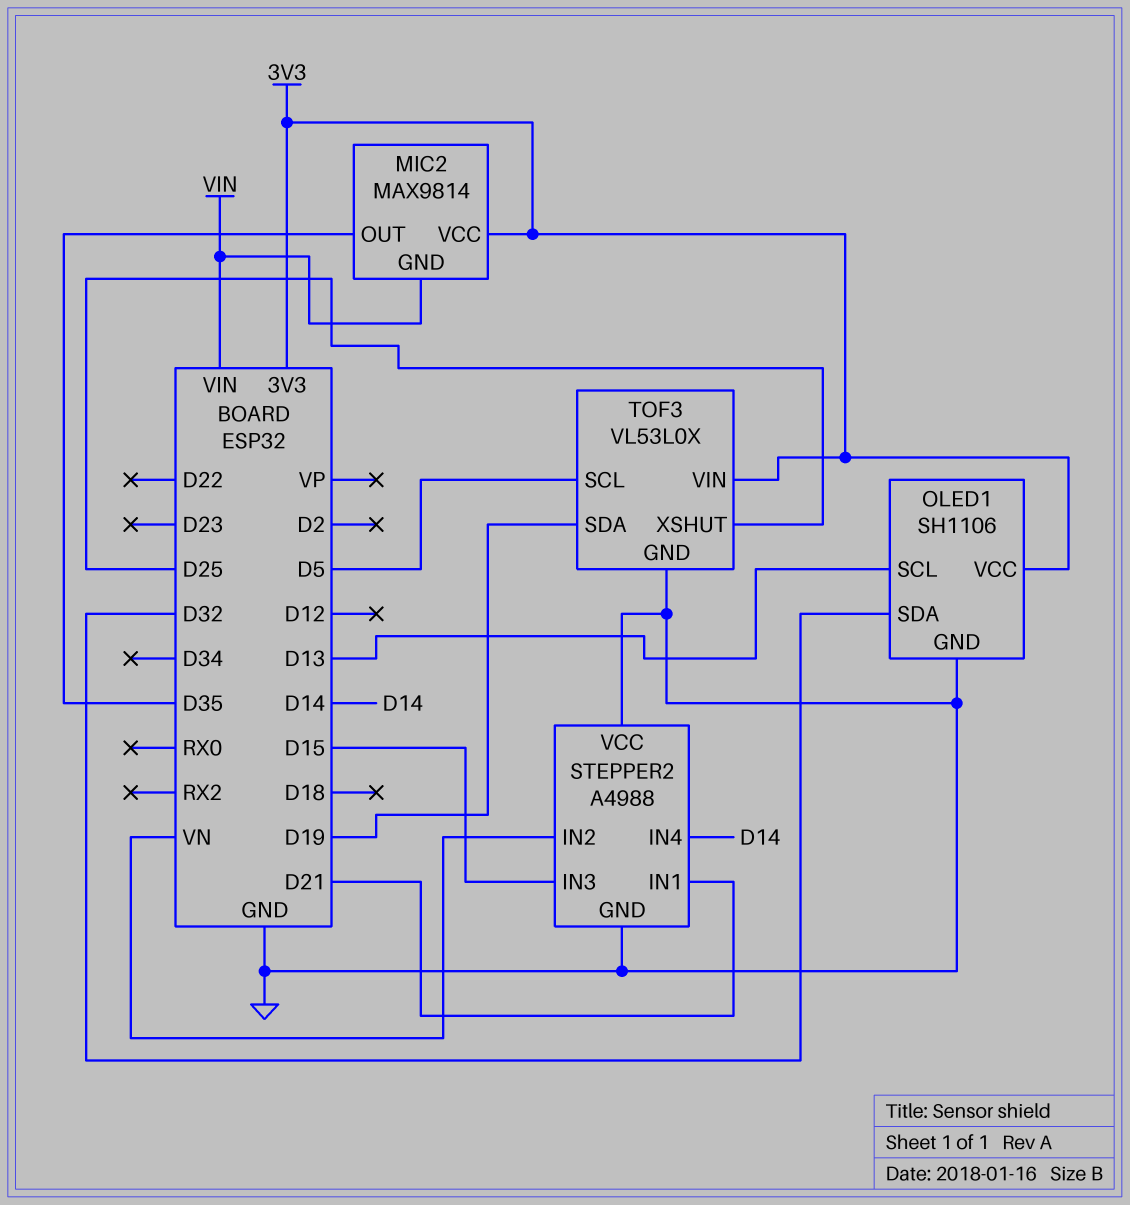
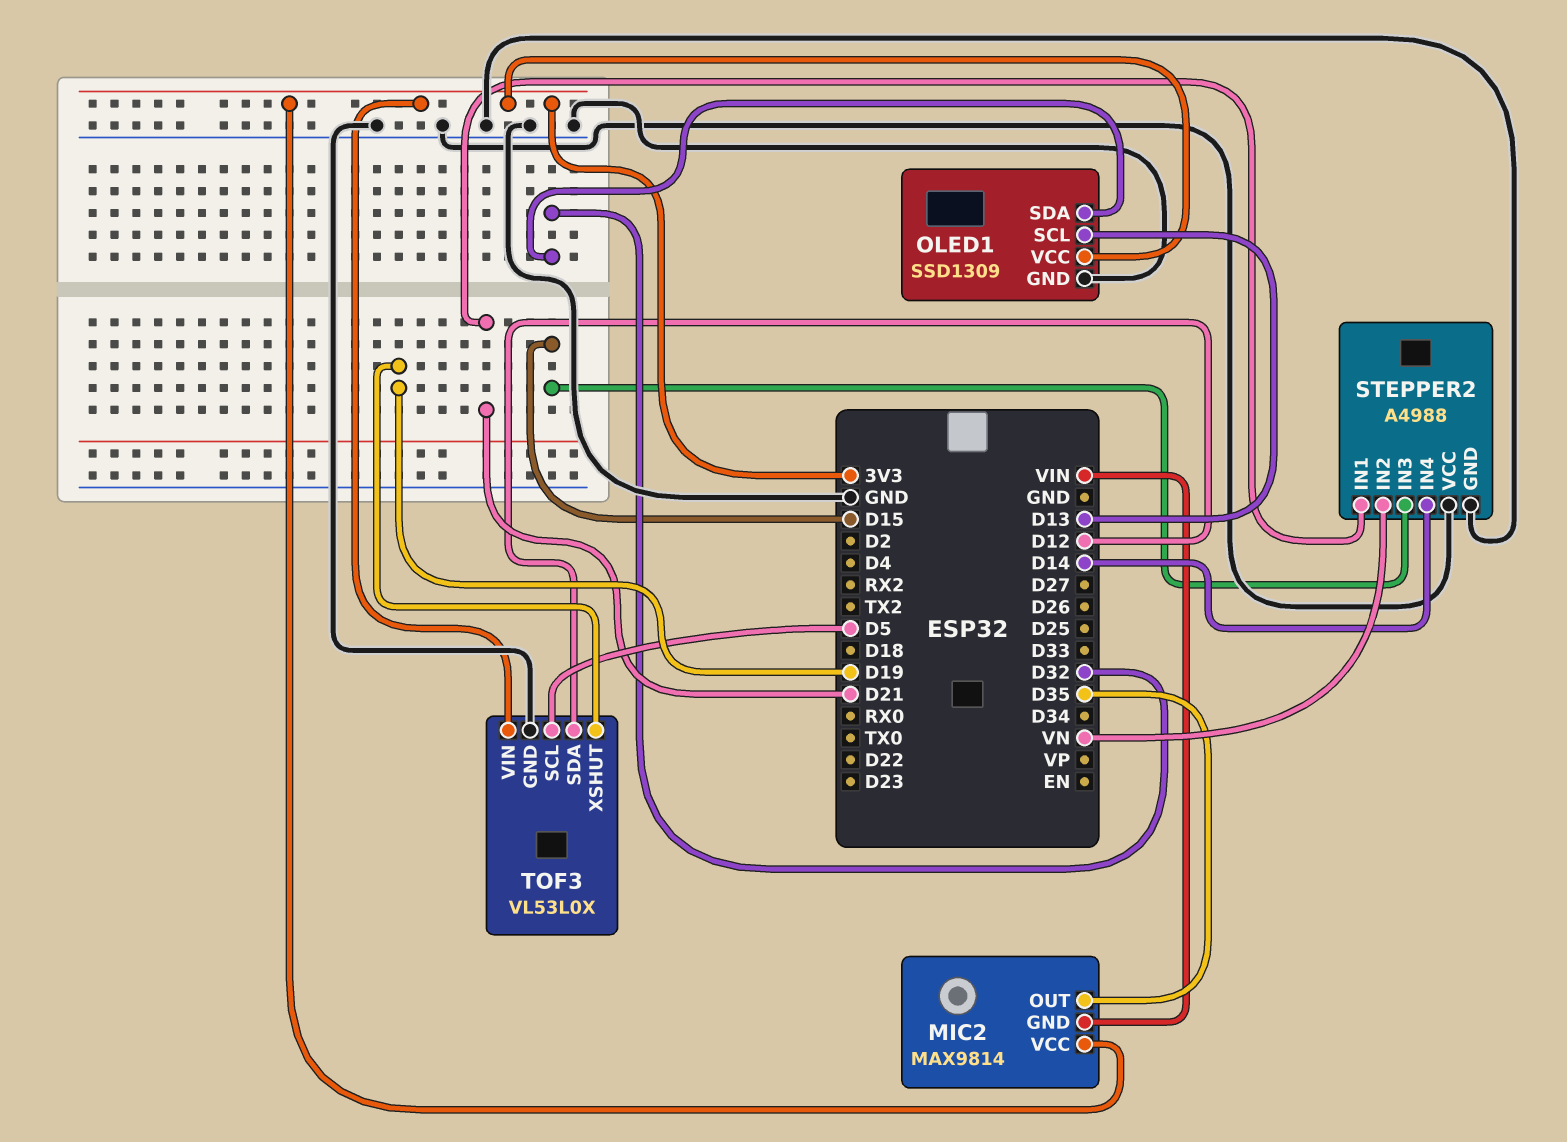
OLED1: SH1106 -> SSD1309
TOF3 pin SDA: D19 -> D12
TOF3 pin XSHUT: D25 -> D19

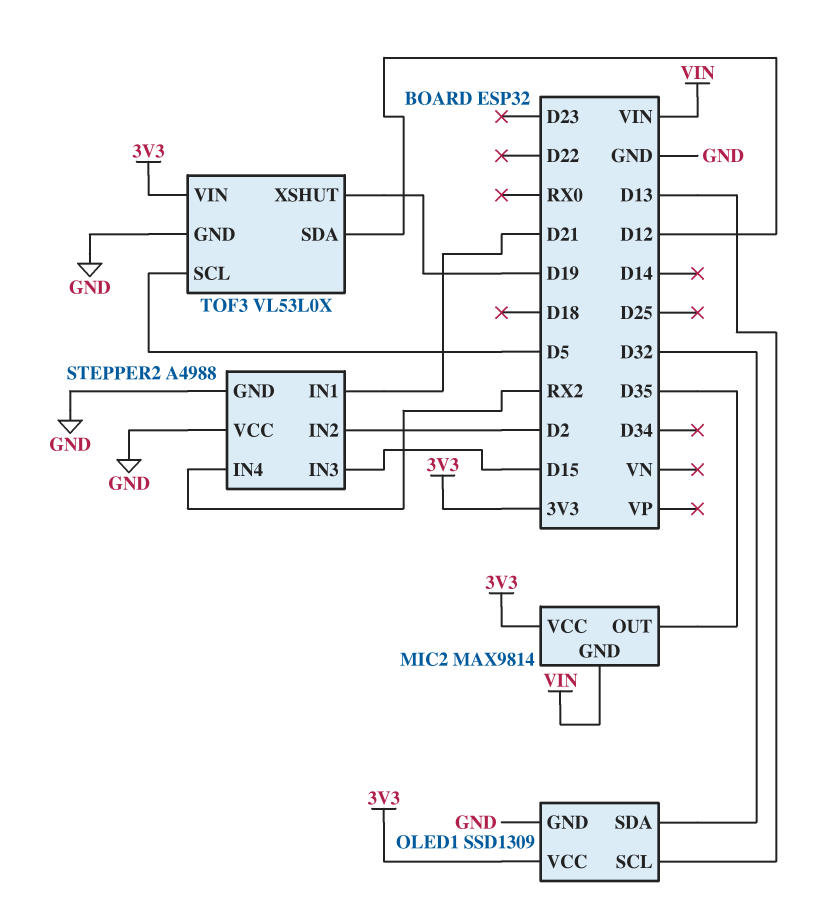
STEPPER2 pin IN2: VN -> D2
STEPPER2 pin IN4: D14 -> RX2

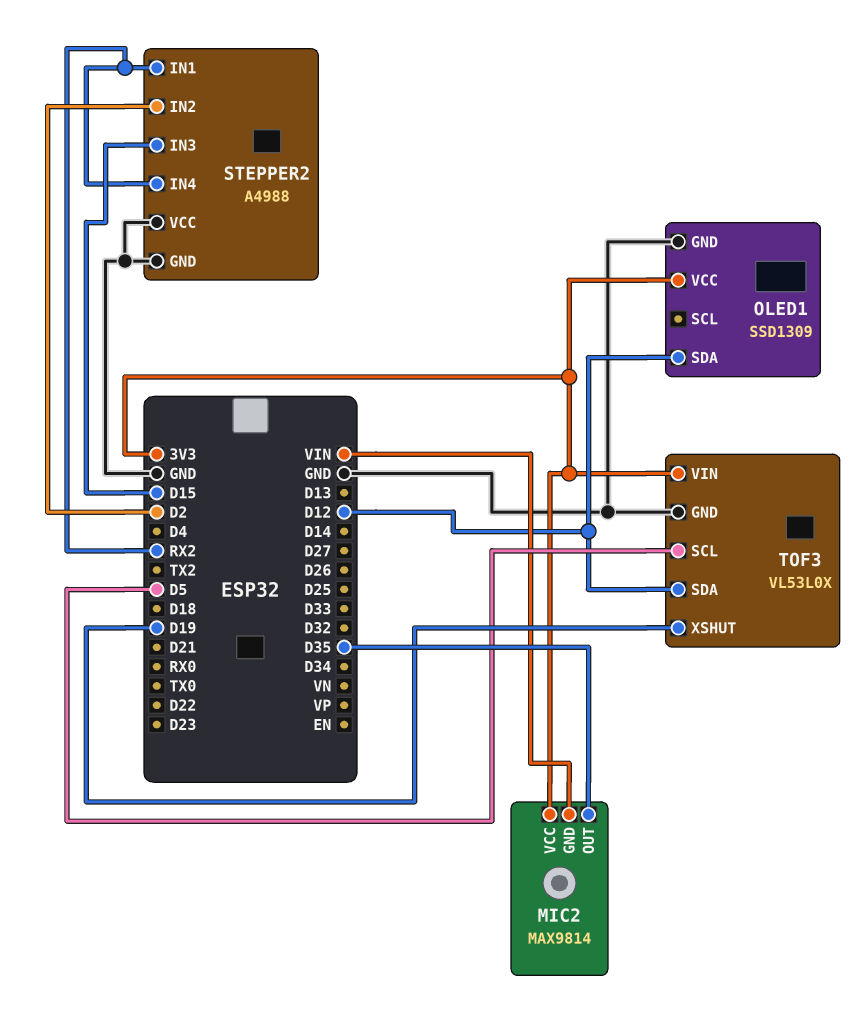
OLED1 pin SCL: D13 -> none
OLED1 pin SDA: D32 -> D12
STEPPER2 pin IN1: D21 -> RX2

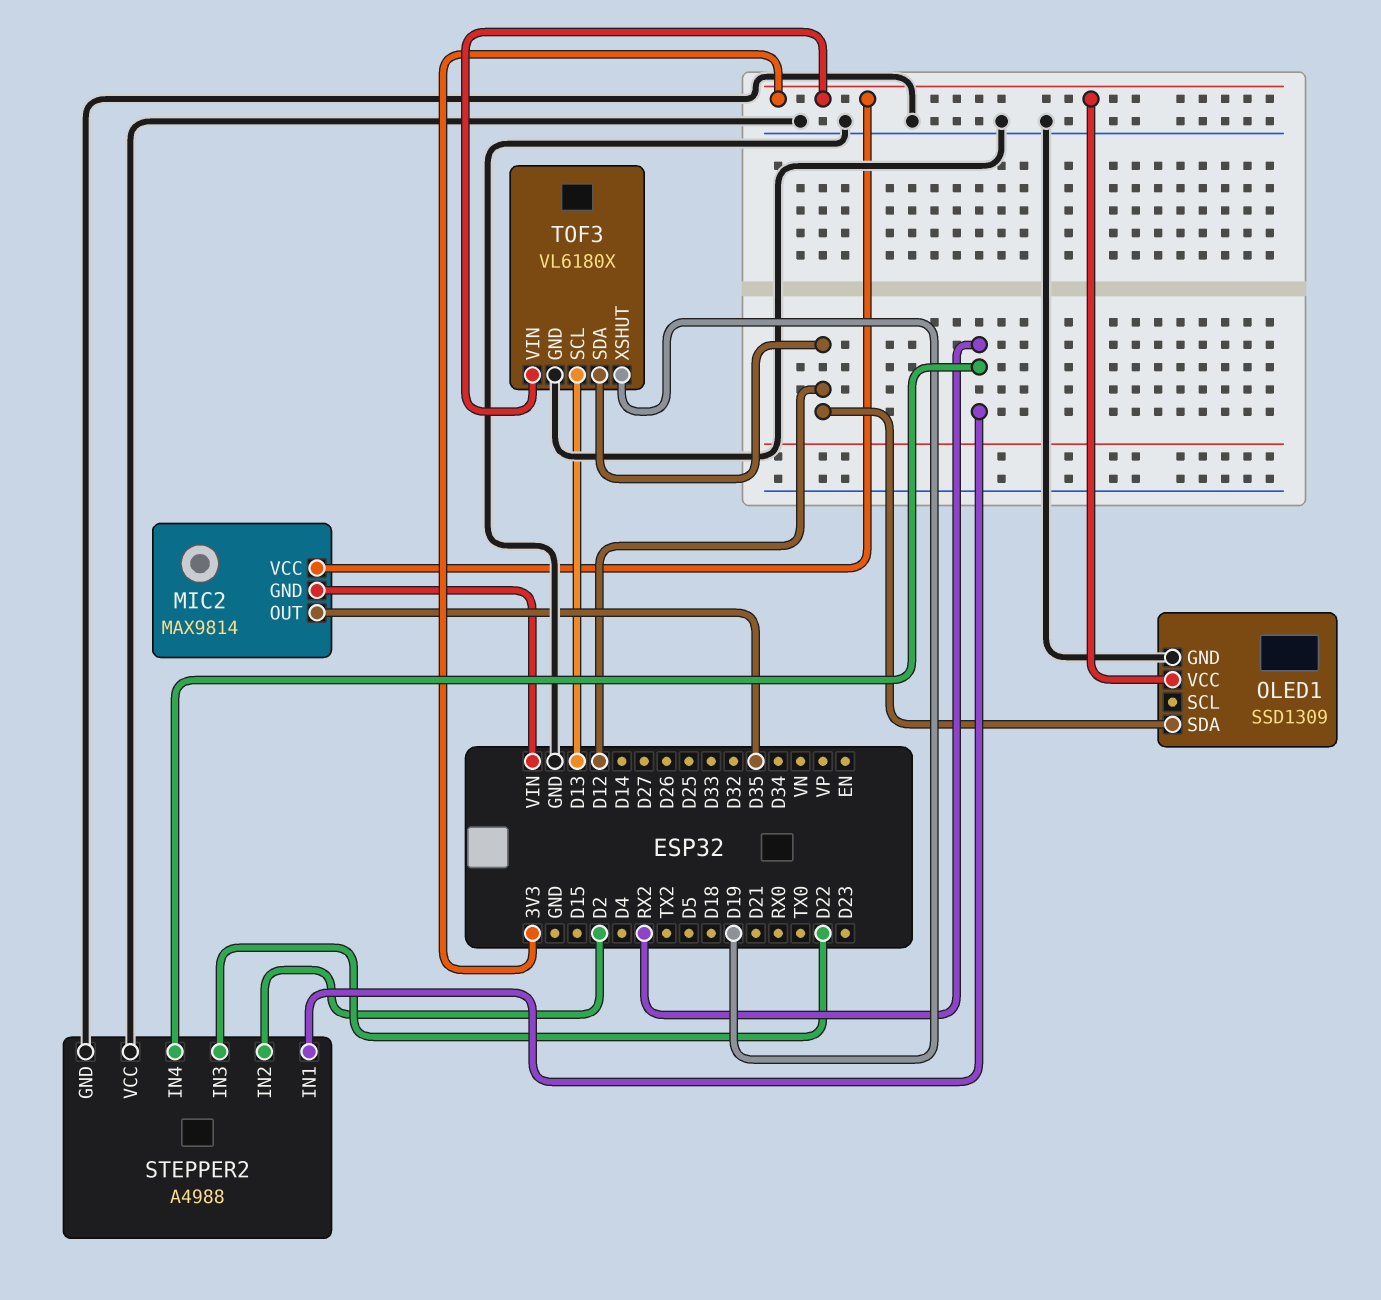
STEPPER2 pin IN3: D15 -> D22
TOF3: VL53L0X -> VL6180X
TOF3 pin SCL: D5 -> D13

